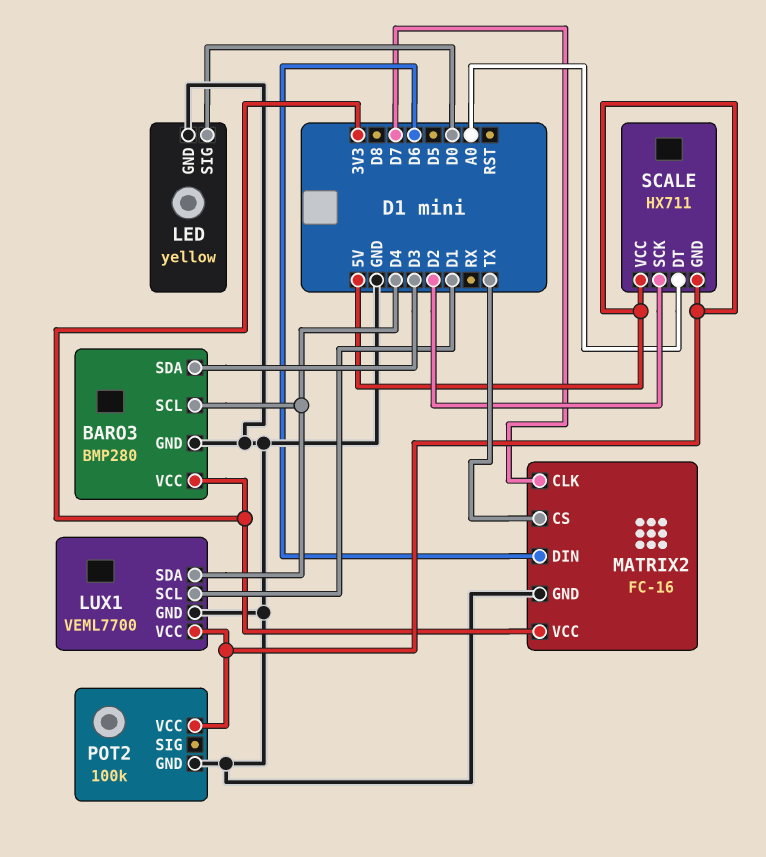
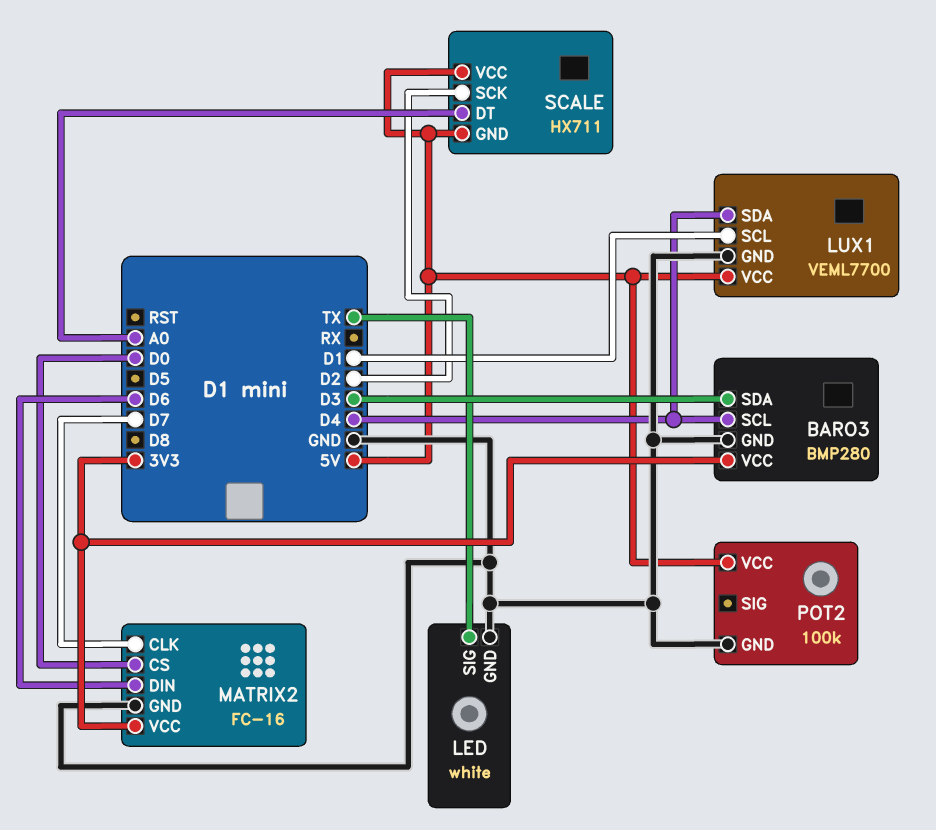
LED: yellow -> white
LED pin SIG: D0 -> TX
MATRIX2 pin CS: TX -> D0

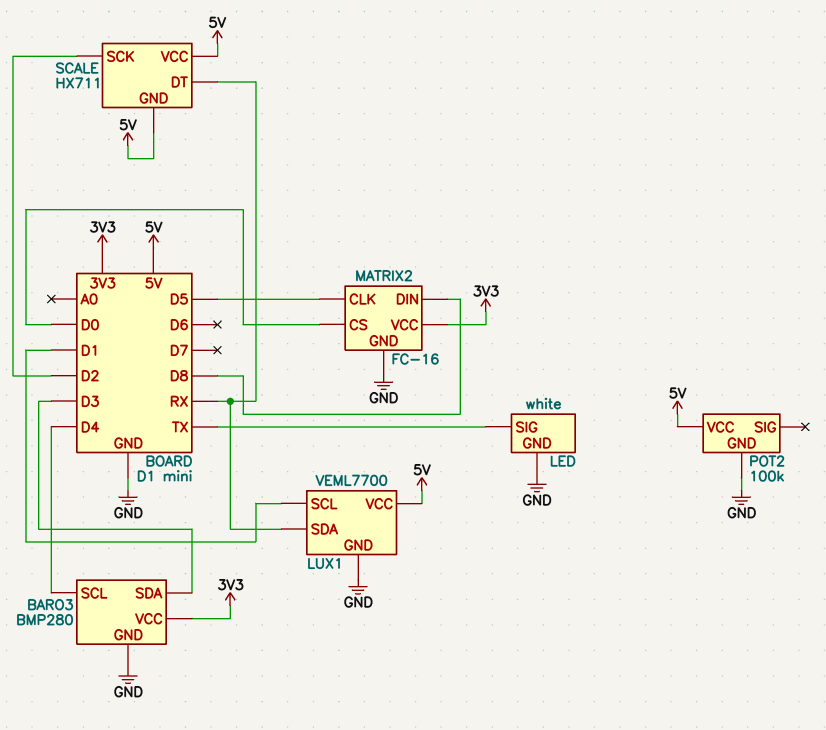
LUX1 pin SDA: D4 -> RX
MATRIX2 pin CLK: D7 -> D5
MATRIX2 pin DIN: D6 -> D8
SCALE pin DT: A0 -> RX

